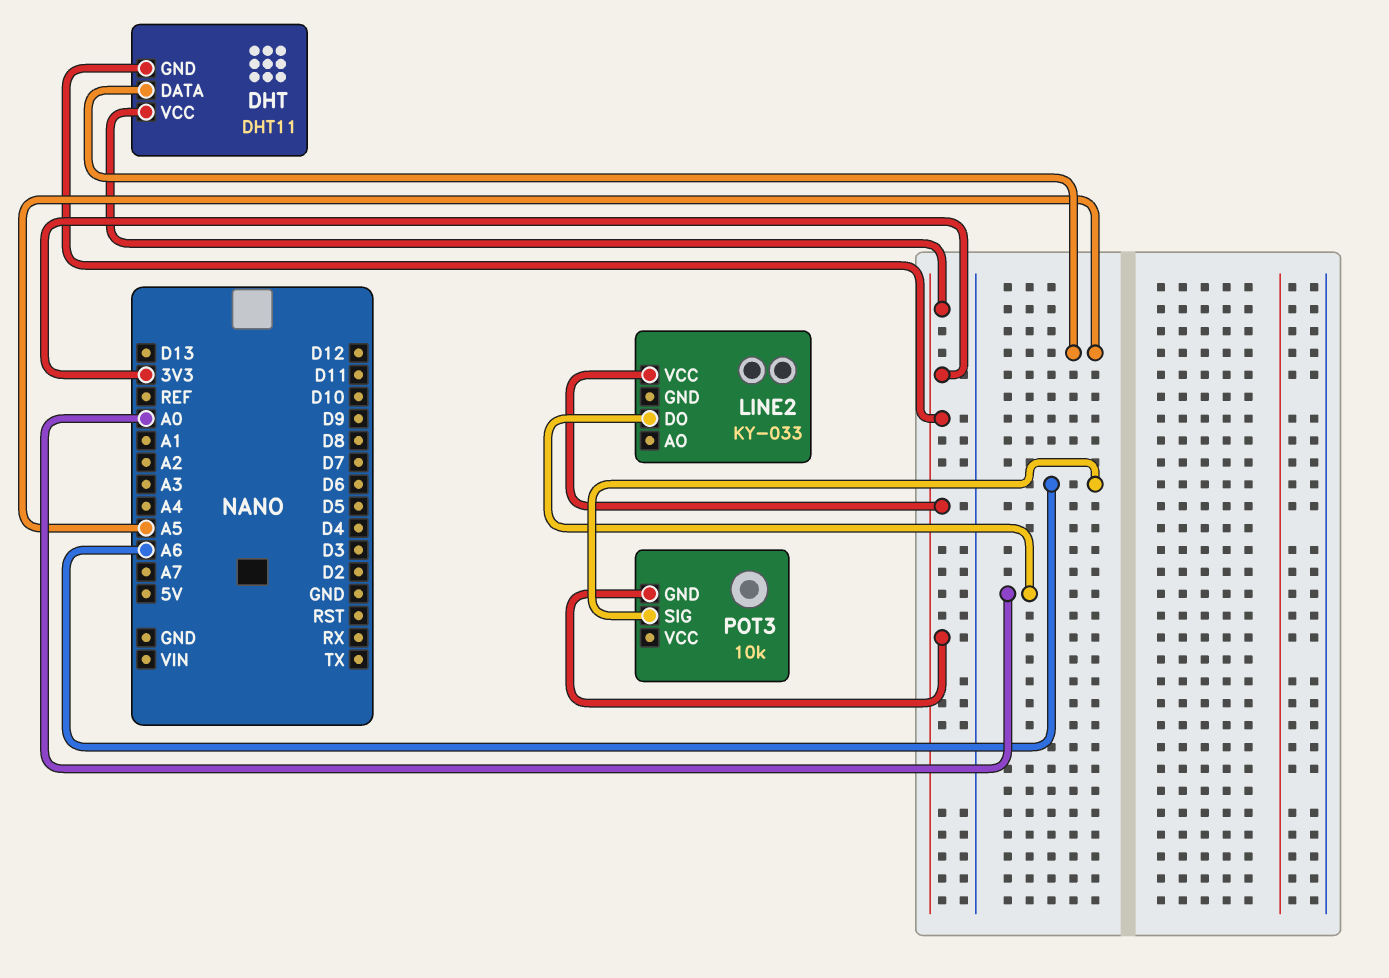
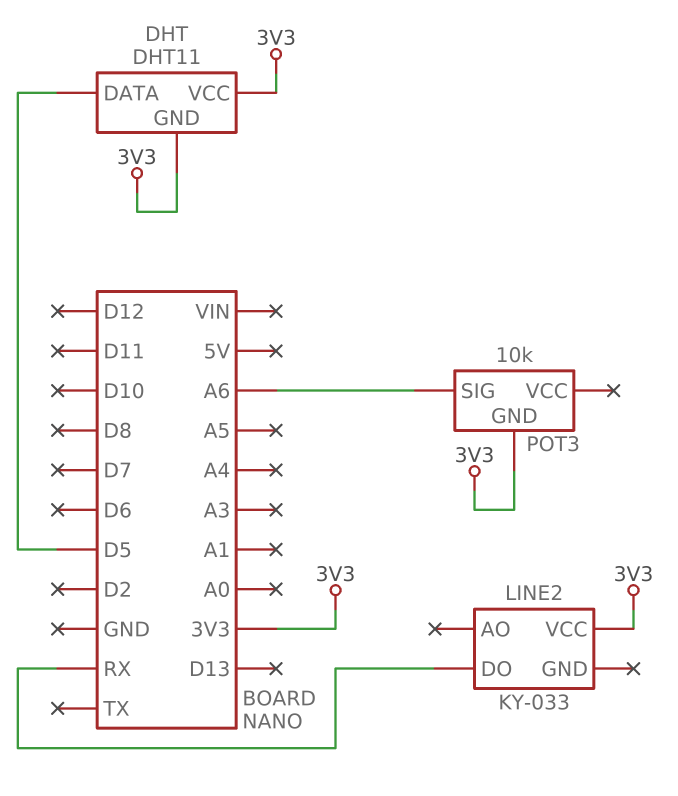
DHT pin DATA: A5 -> D5
LINE2 pin DO: A0 -> RX

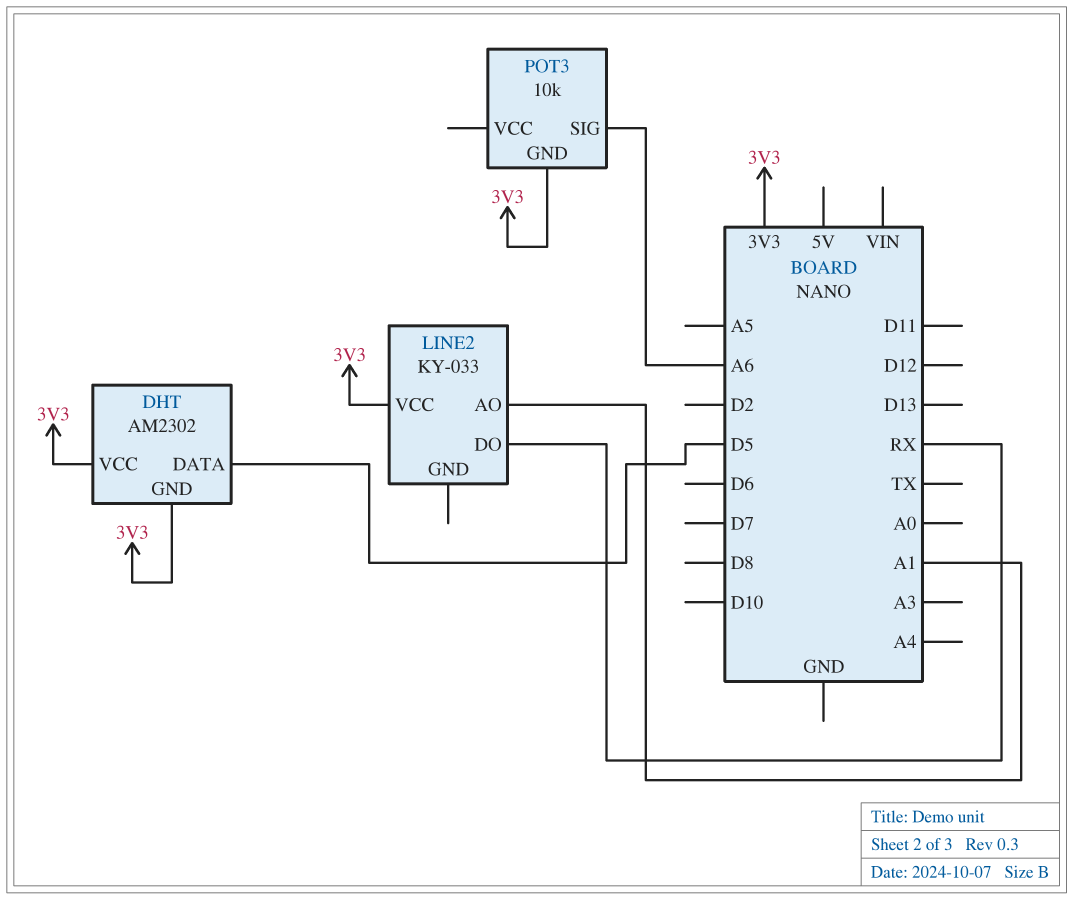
DHT: DHT11 -> AM2302
LINE2 pin AO: none -> A1

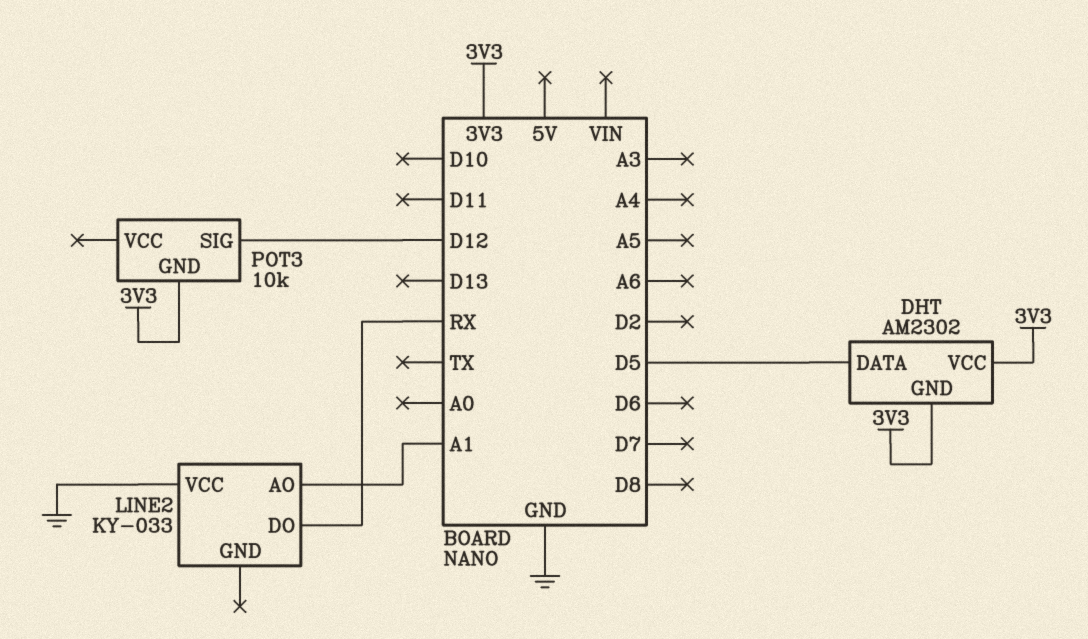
LINE2 pin VCC: 3V3 -> GND
POT3 pin SIG: A6 -> D12

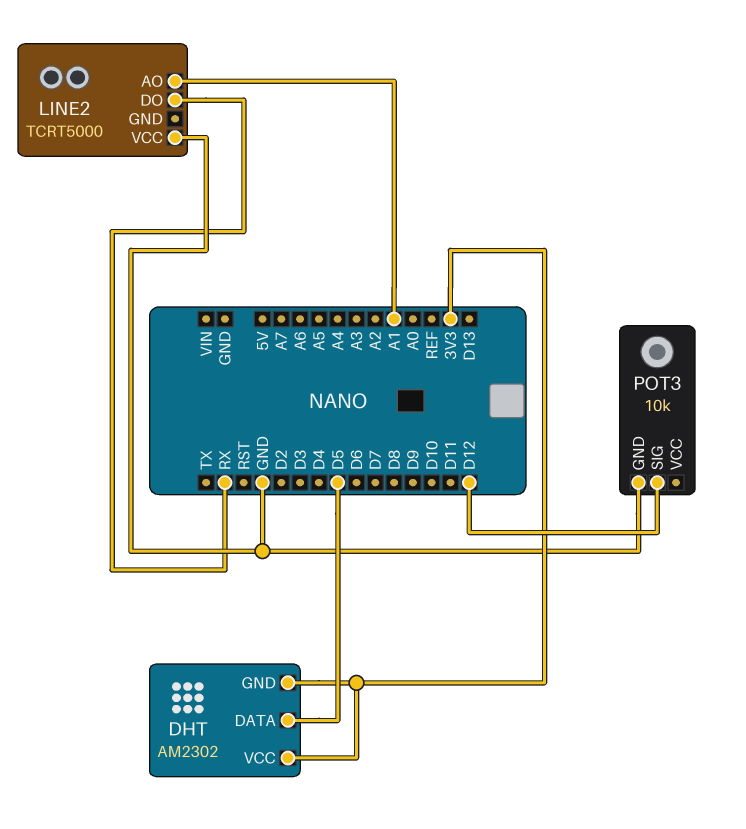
LINE2: KY-033 -> TCRT5000
POT3 pin GND: 3V3 -> GND

